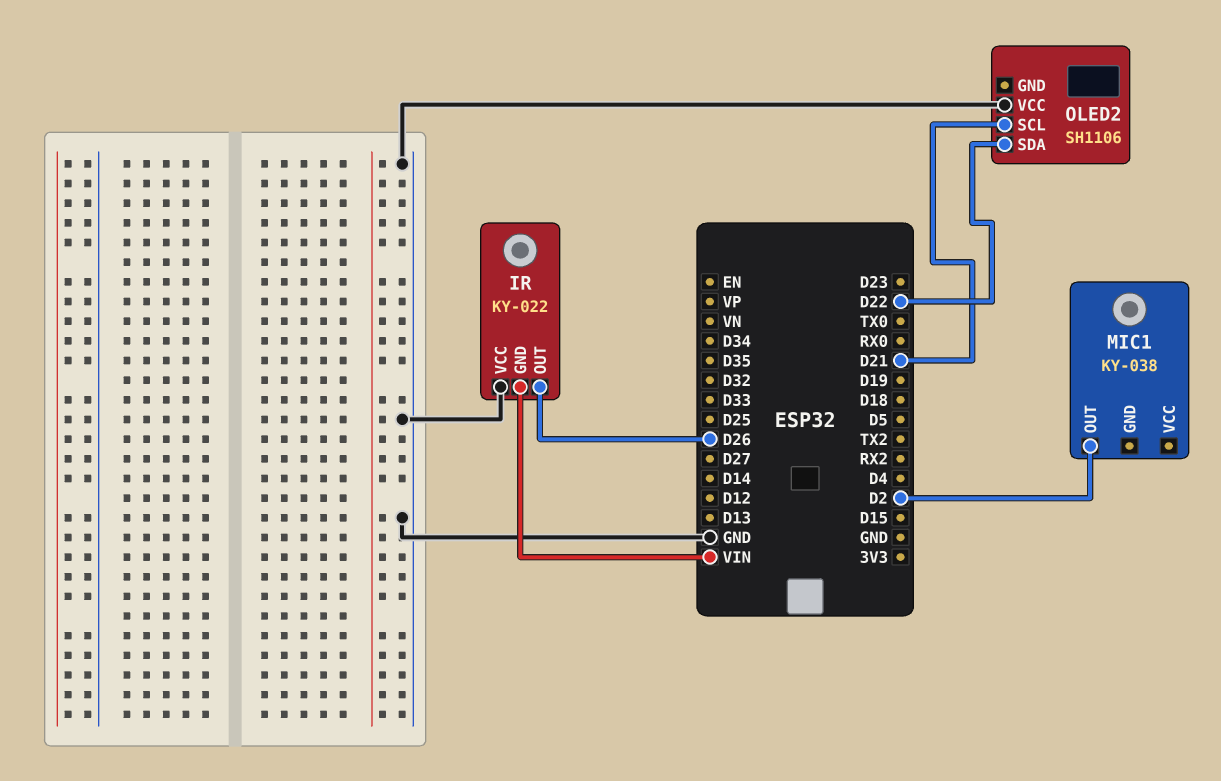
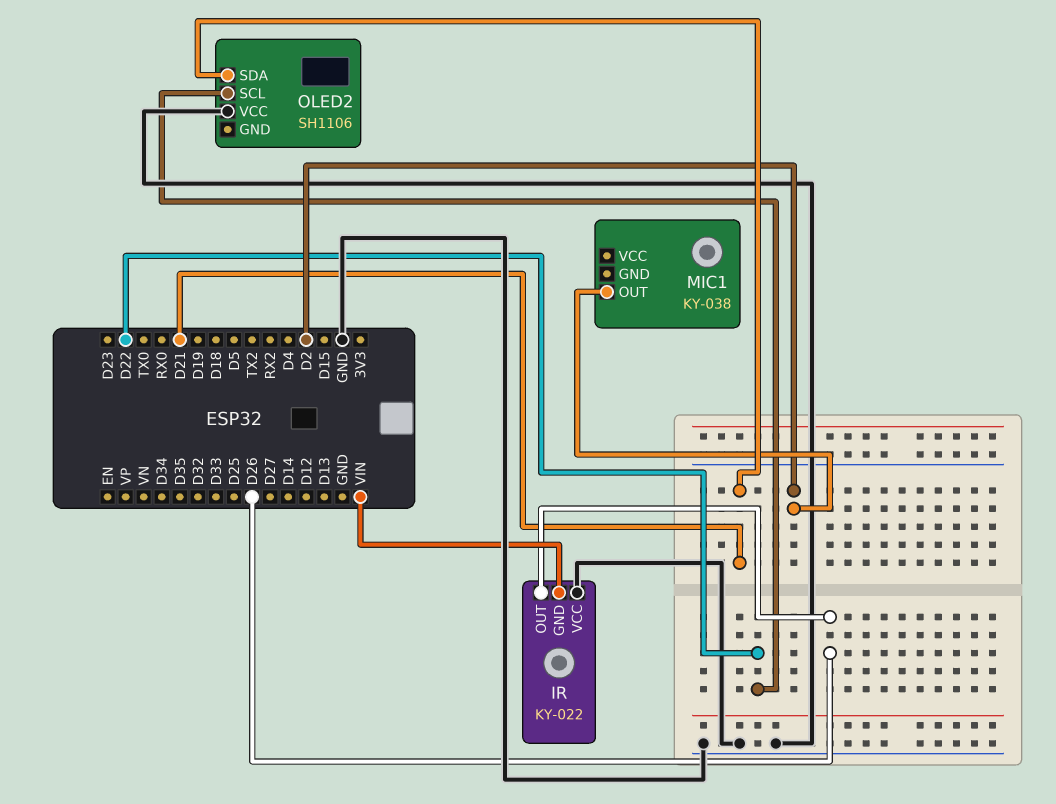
OLED2 pin SCL: D21 -> D22
OLED2 pin SDA: D22 -> D21

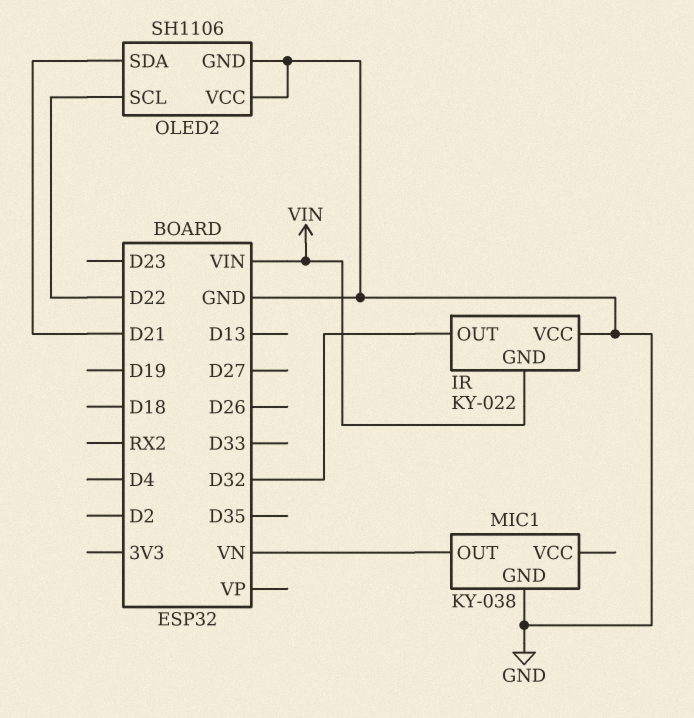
IR pin OUT: D26 -> D32
MIC1 pin GND: none -> GND
MIC1 pin OUT: D2 -> VN
OLED2 pin GND: none -> GND

